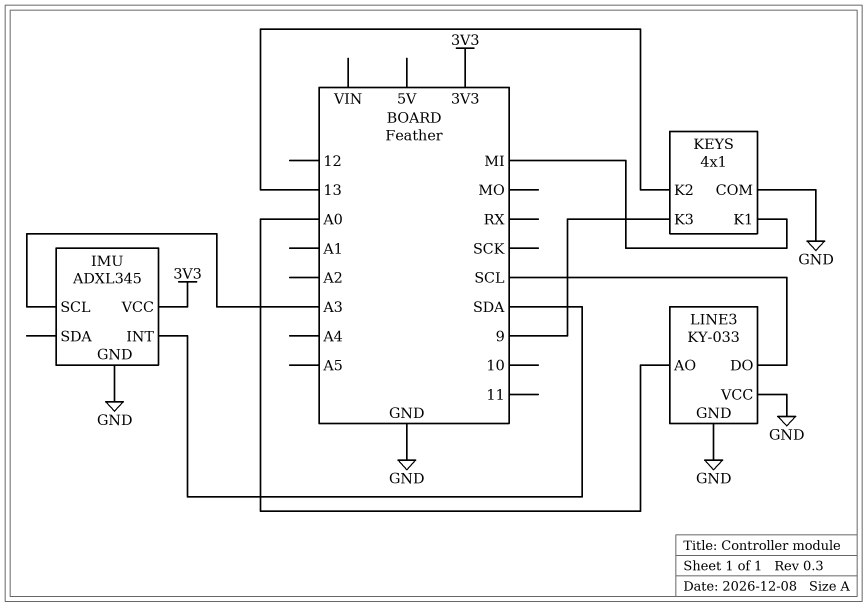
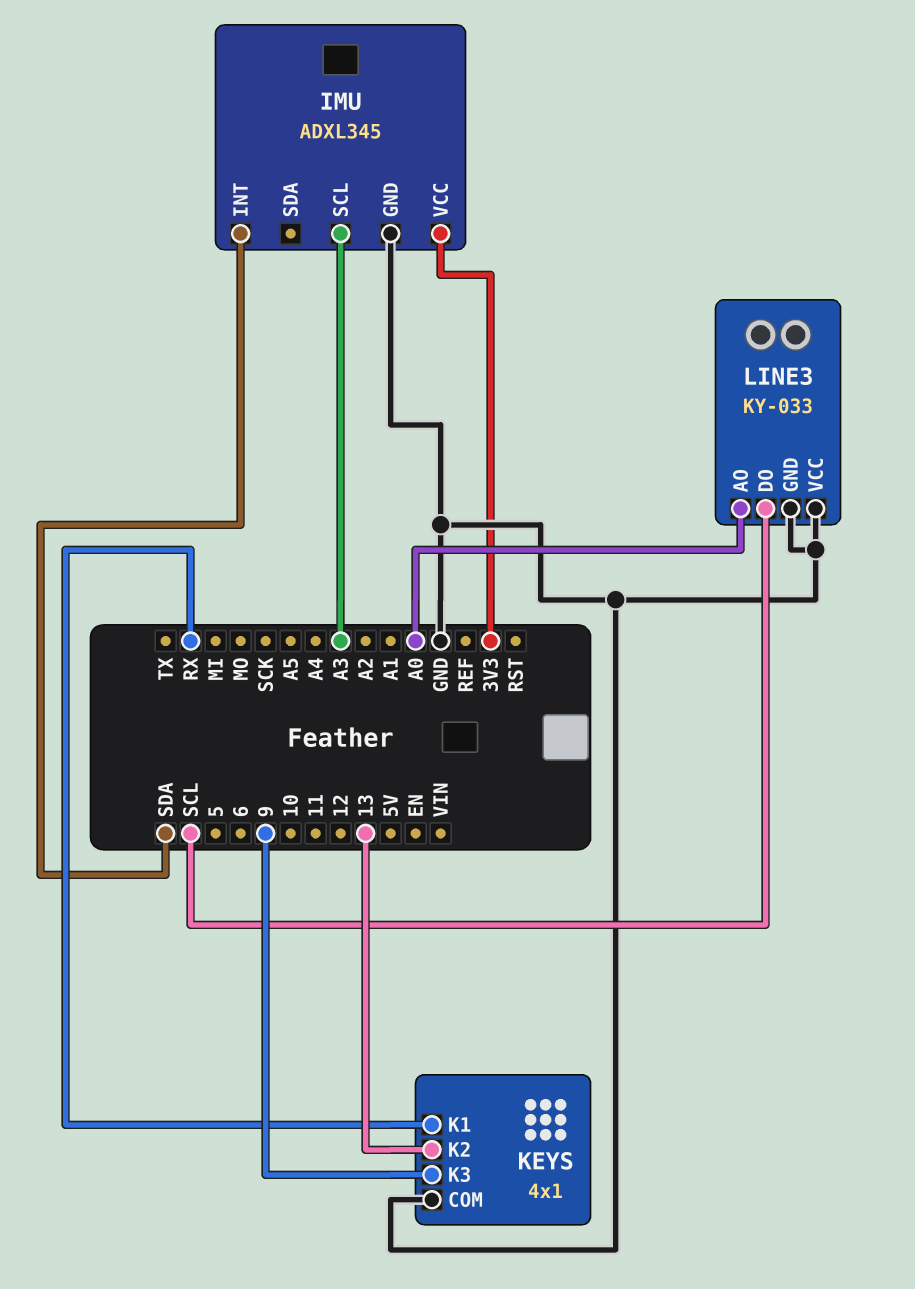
KEYS pin K1: MI -> RX

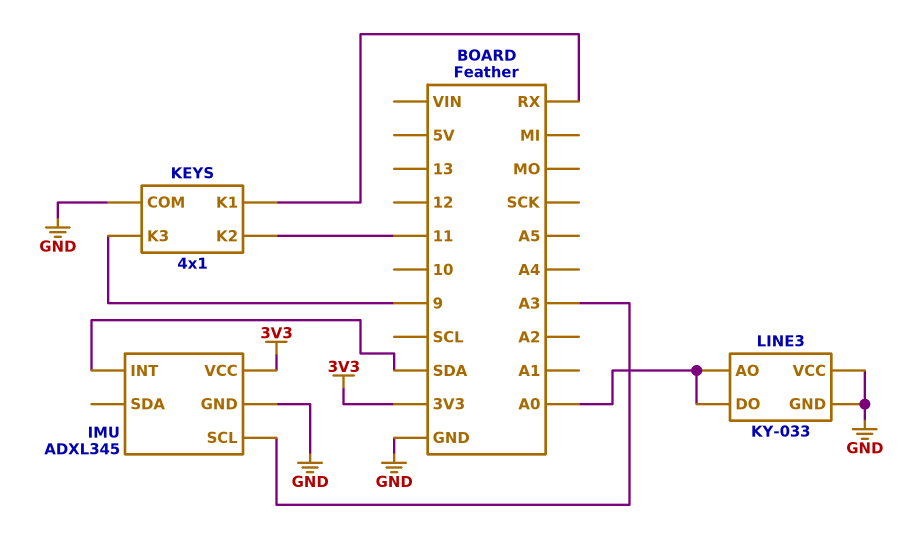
KEYS pin K2: 13 -> 11
LINE3 pin DO: SCL -> A0

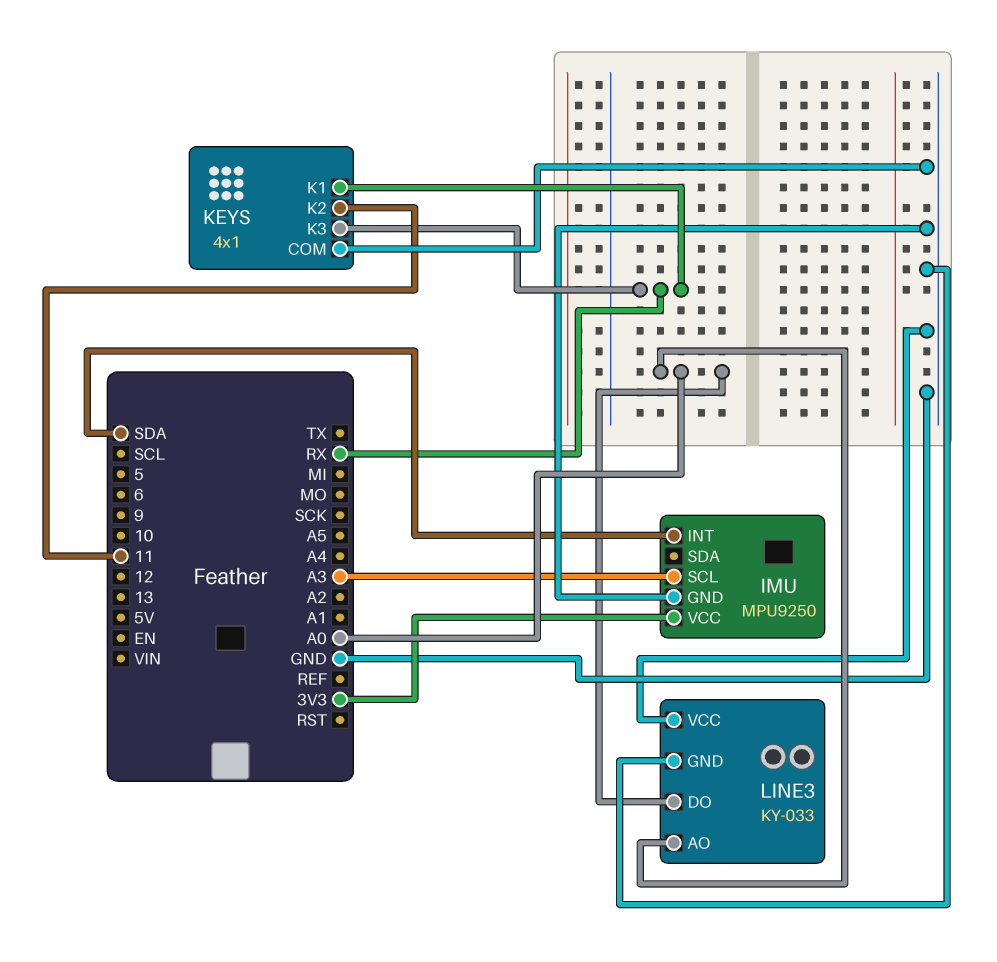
IMU: ADXL345 -> MPU9250
KEYS pin K3: 9 -> RX

